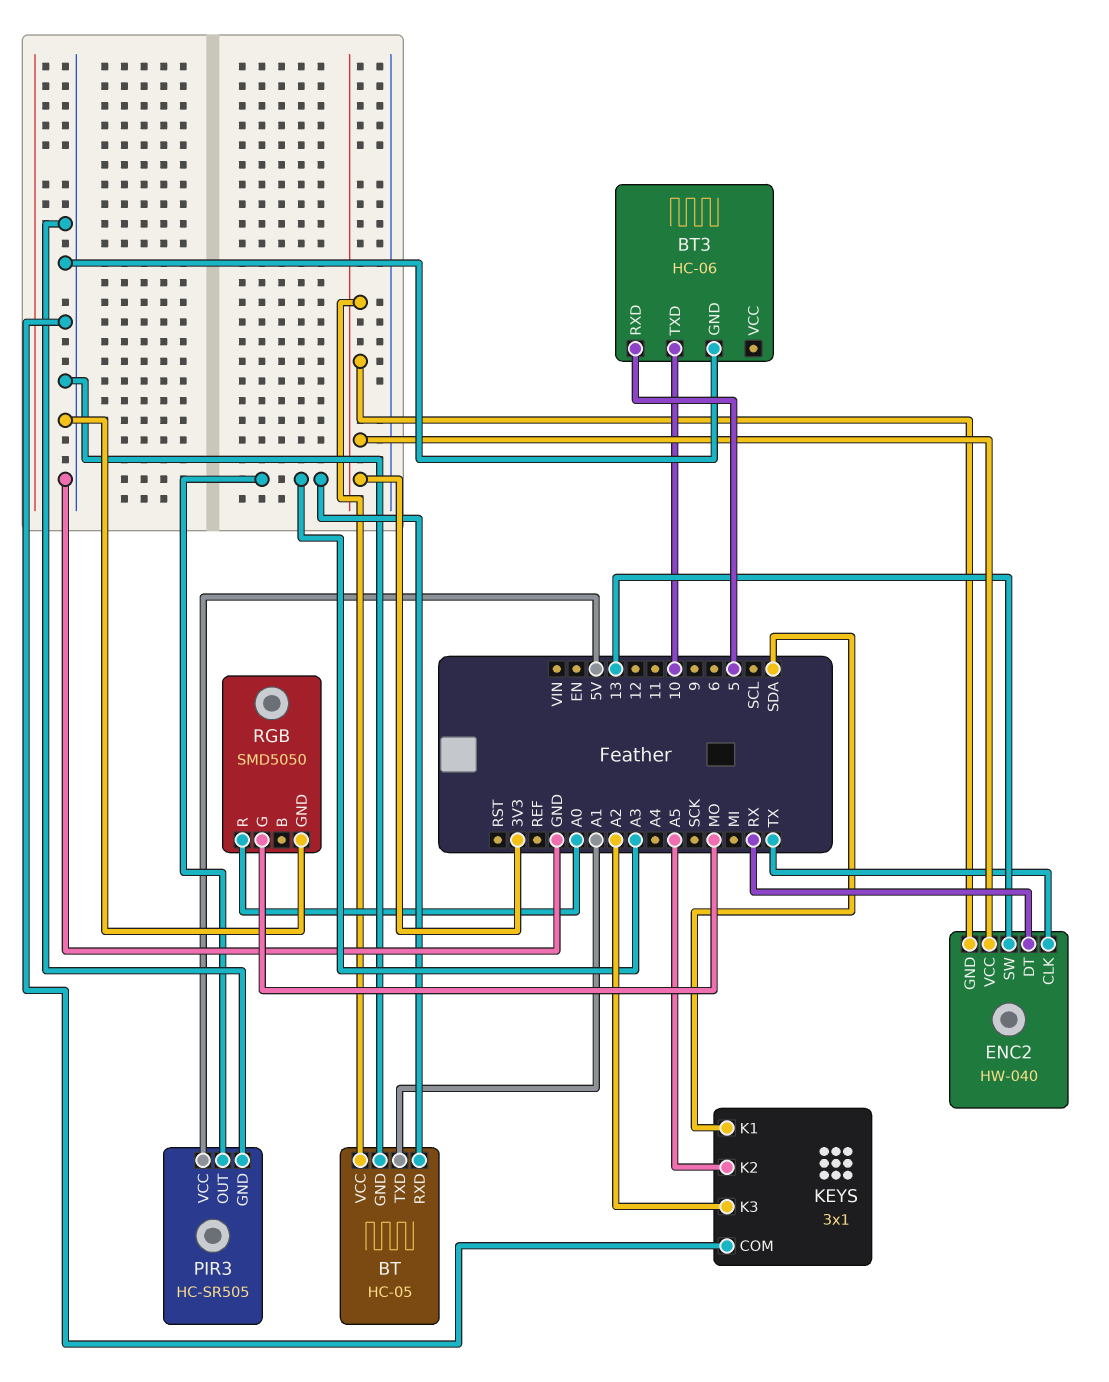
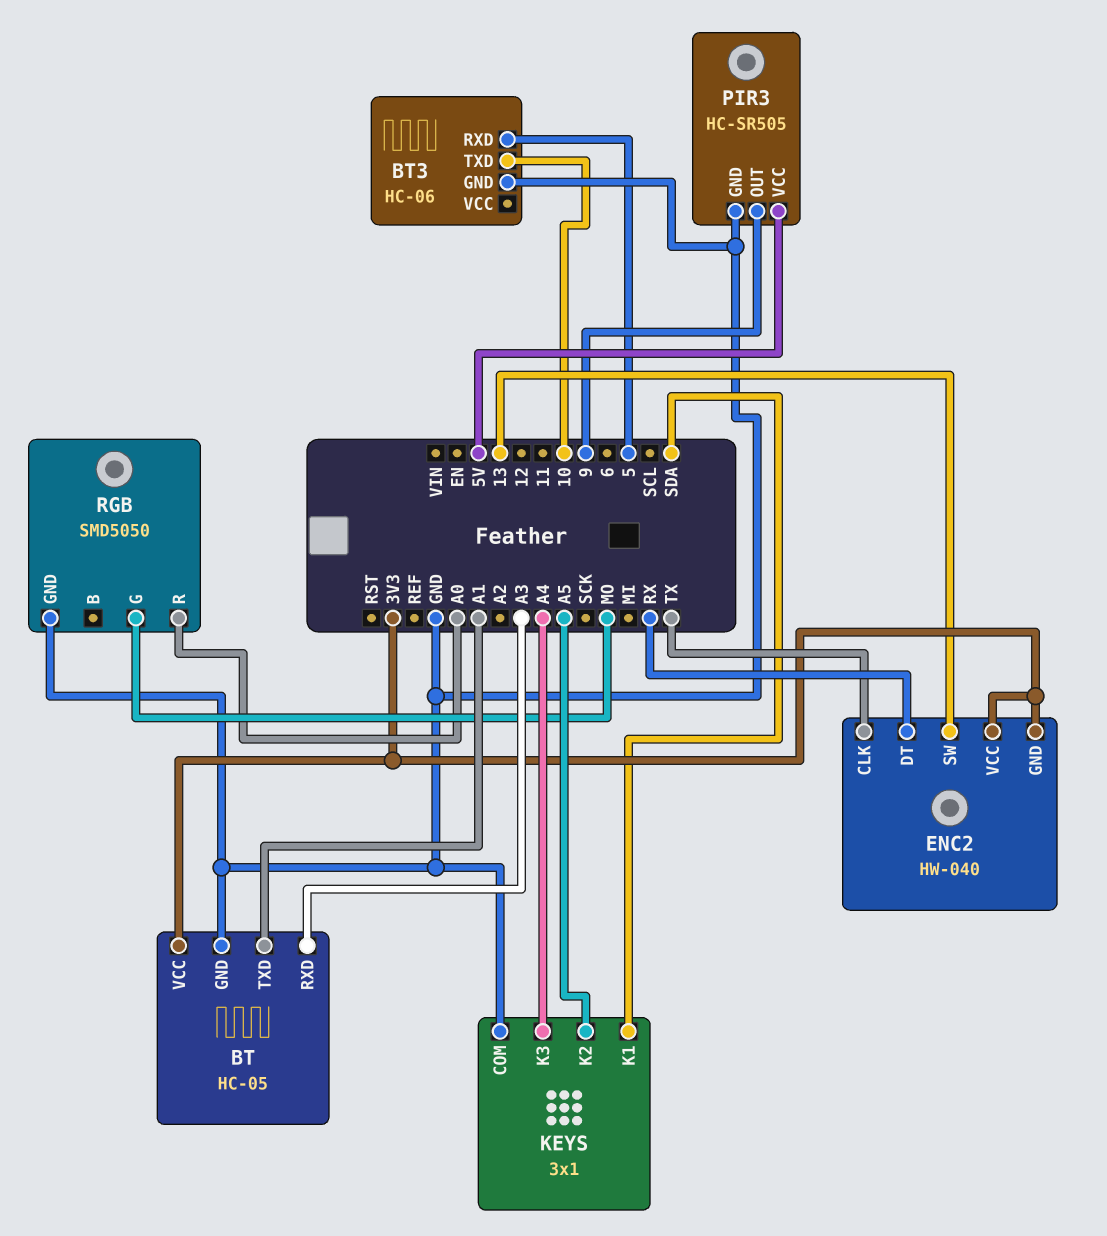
KEYS pin K3: A2 -> A4
PIR3 pin OUT: A3 -> 9

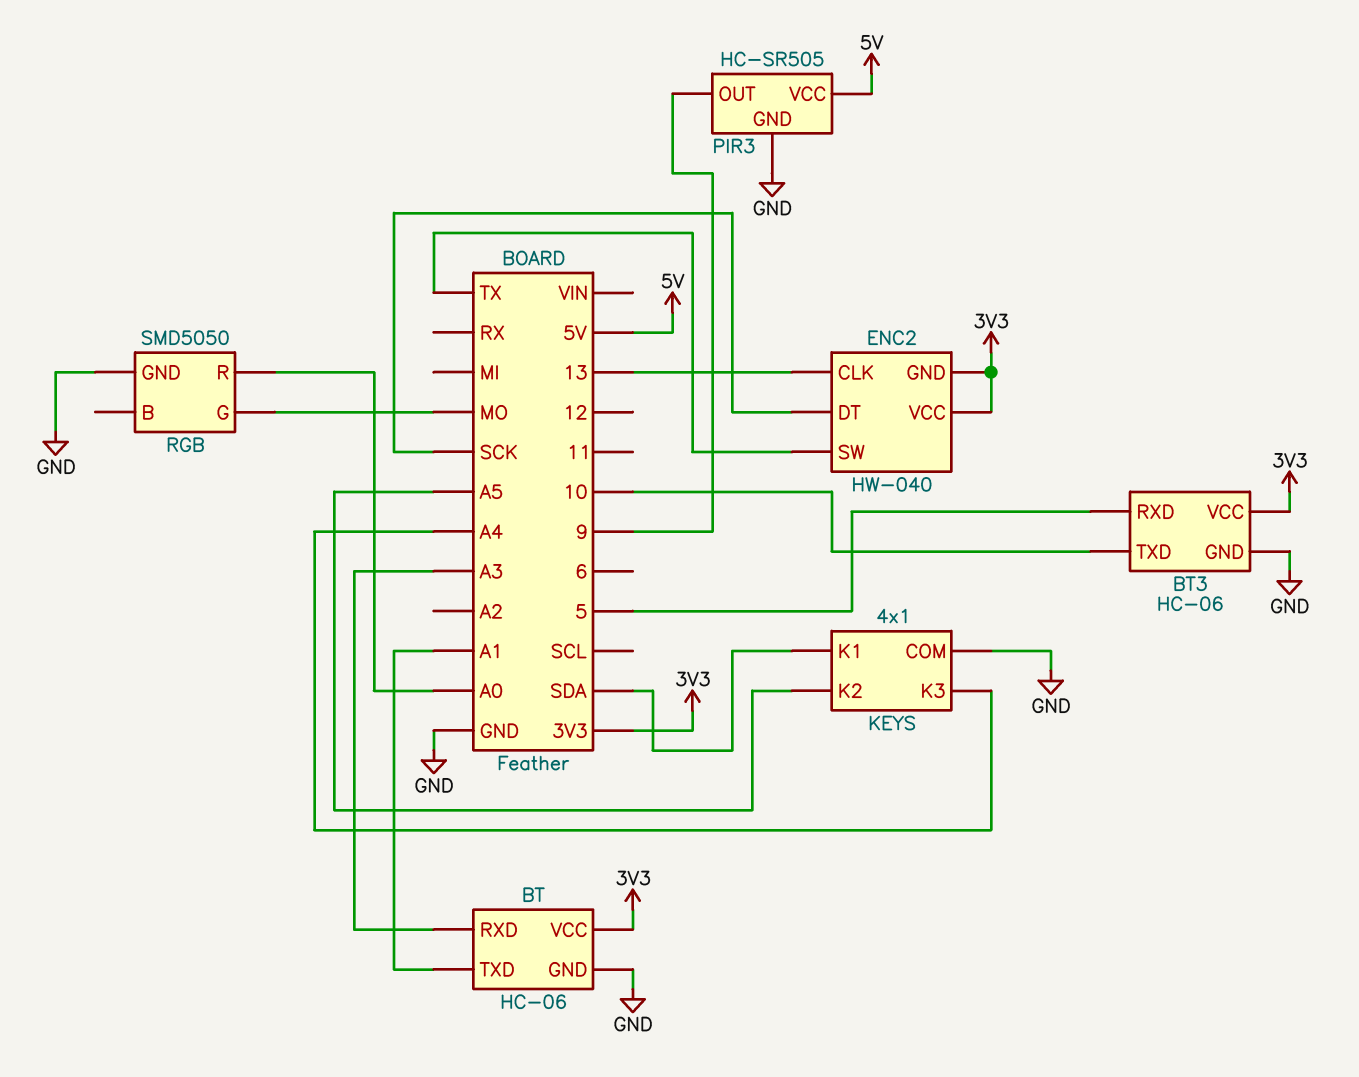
BT: HC-05 -> HC-06
BT3 pin VCC: none -> 3V3
ENC2 pin CLK: TX -> 13
ENC2 pin DT: RX -> SCK
ENC2 pin SW: 13 -> TX
KEYS: 3x1 -> 4x1

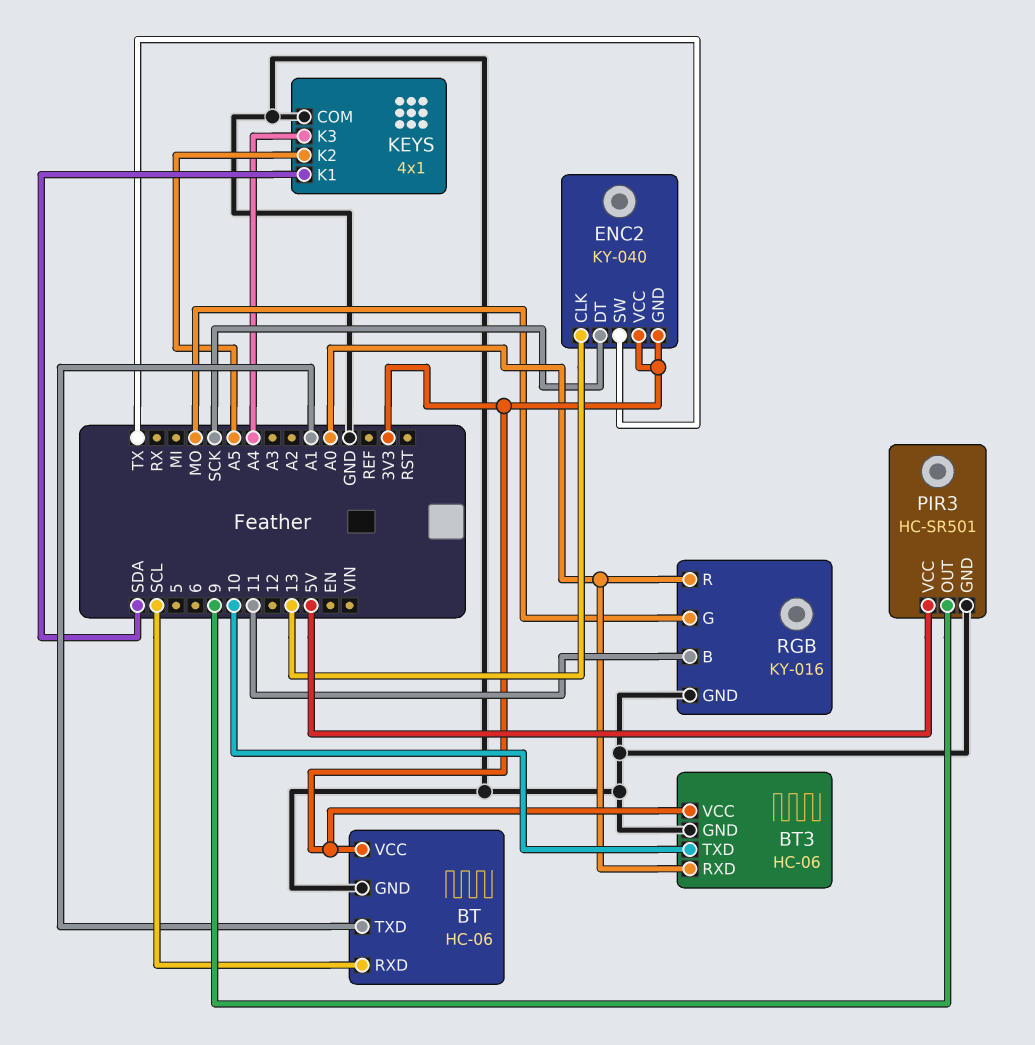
BT pin RXD: A3 -> SCL
BT3 pin RXD: 5 -> A0
ENC2: HW-040 -> KY-040
PIR3: HC-SR505 -> HC-SR501
RGB: SMD5050 -> KY-016
RGB pin B: none -> 11

